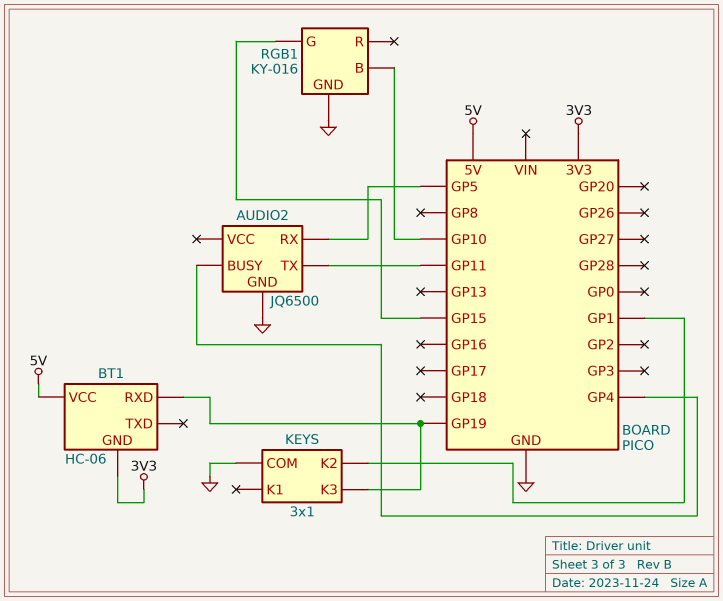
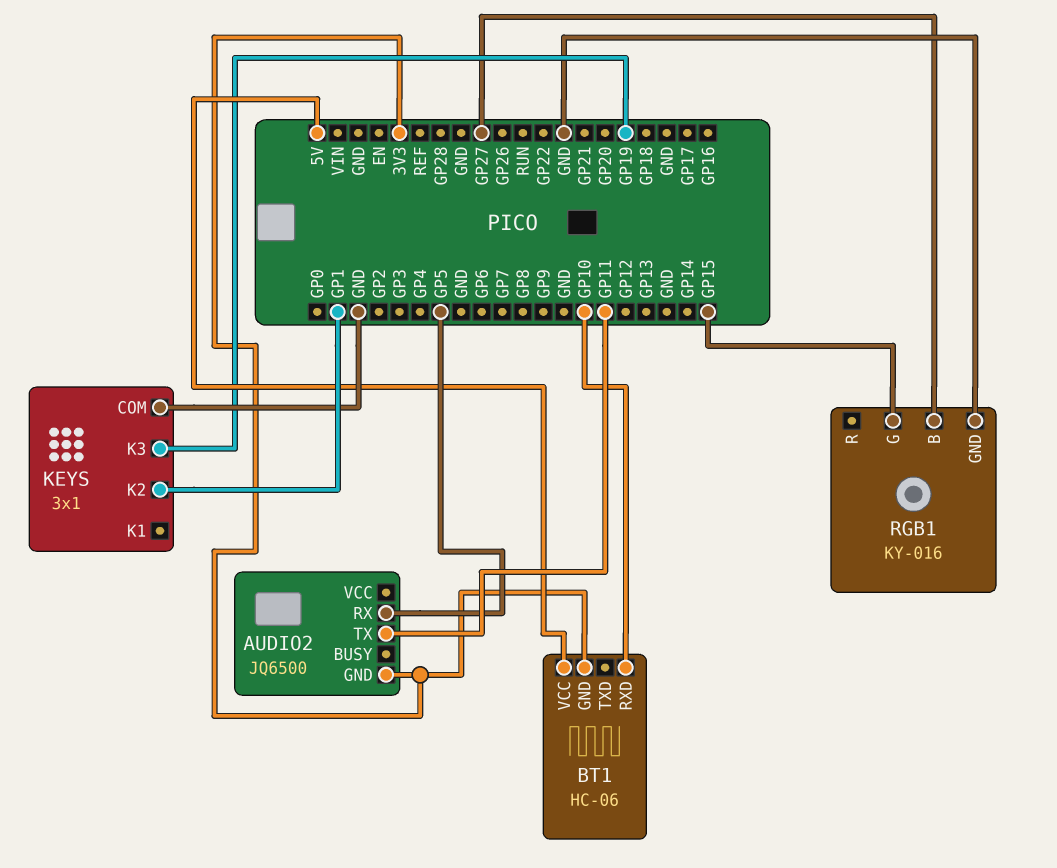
AUDIO2 pin BUSY: GP4 -> none
AUDIO2 pin GND: GND -> 3V3
BT1 pin RXD: GP19 -> GP10
RGB1 pin B: GP10 -> GP27

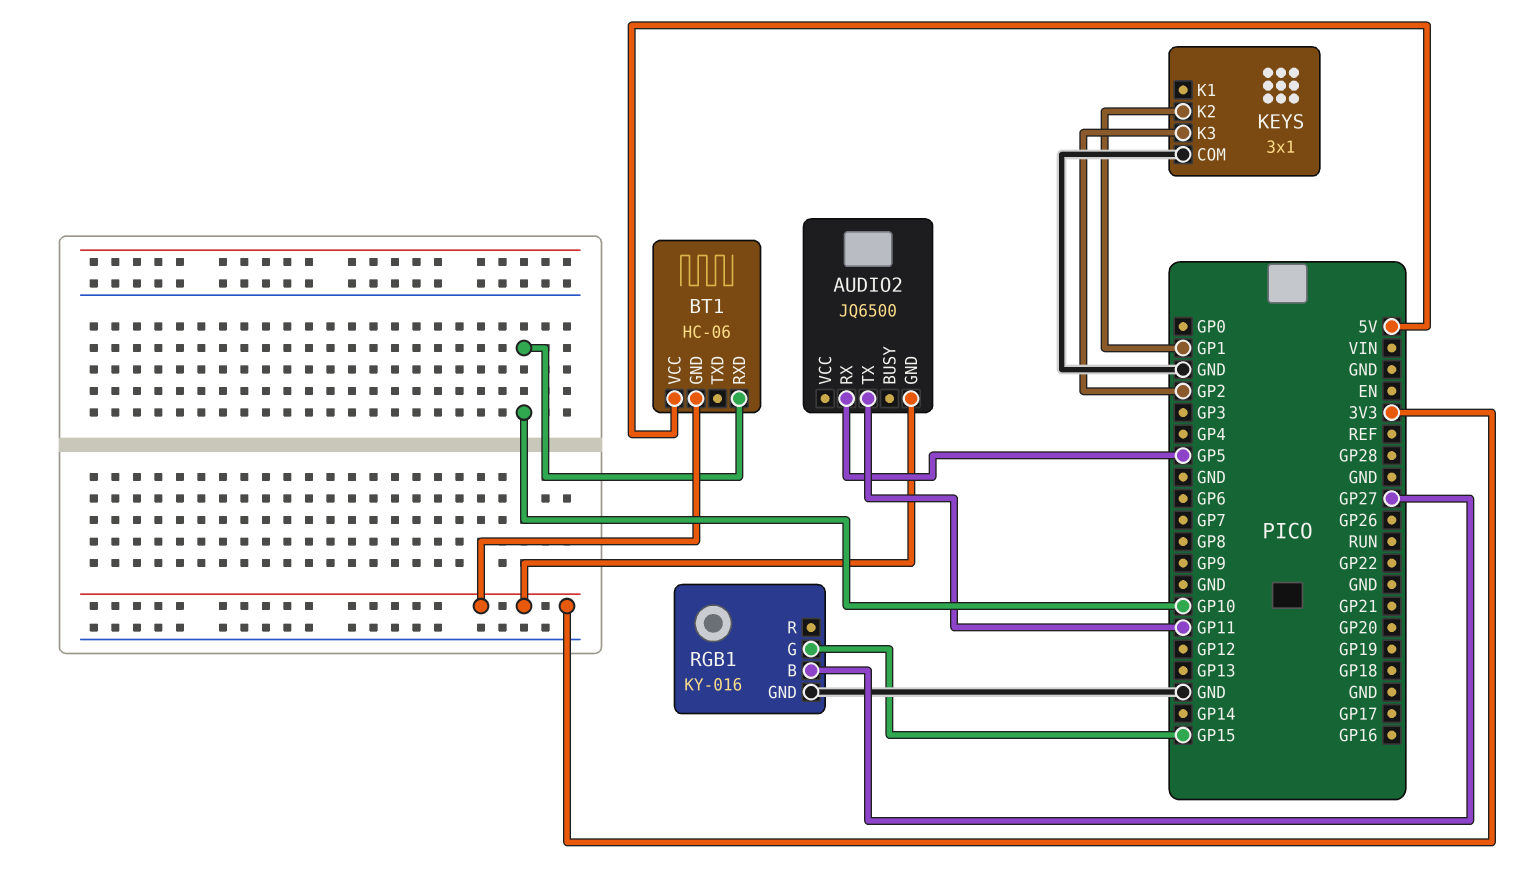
KEYS pin K3: GP19 -> GP2

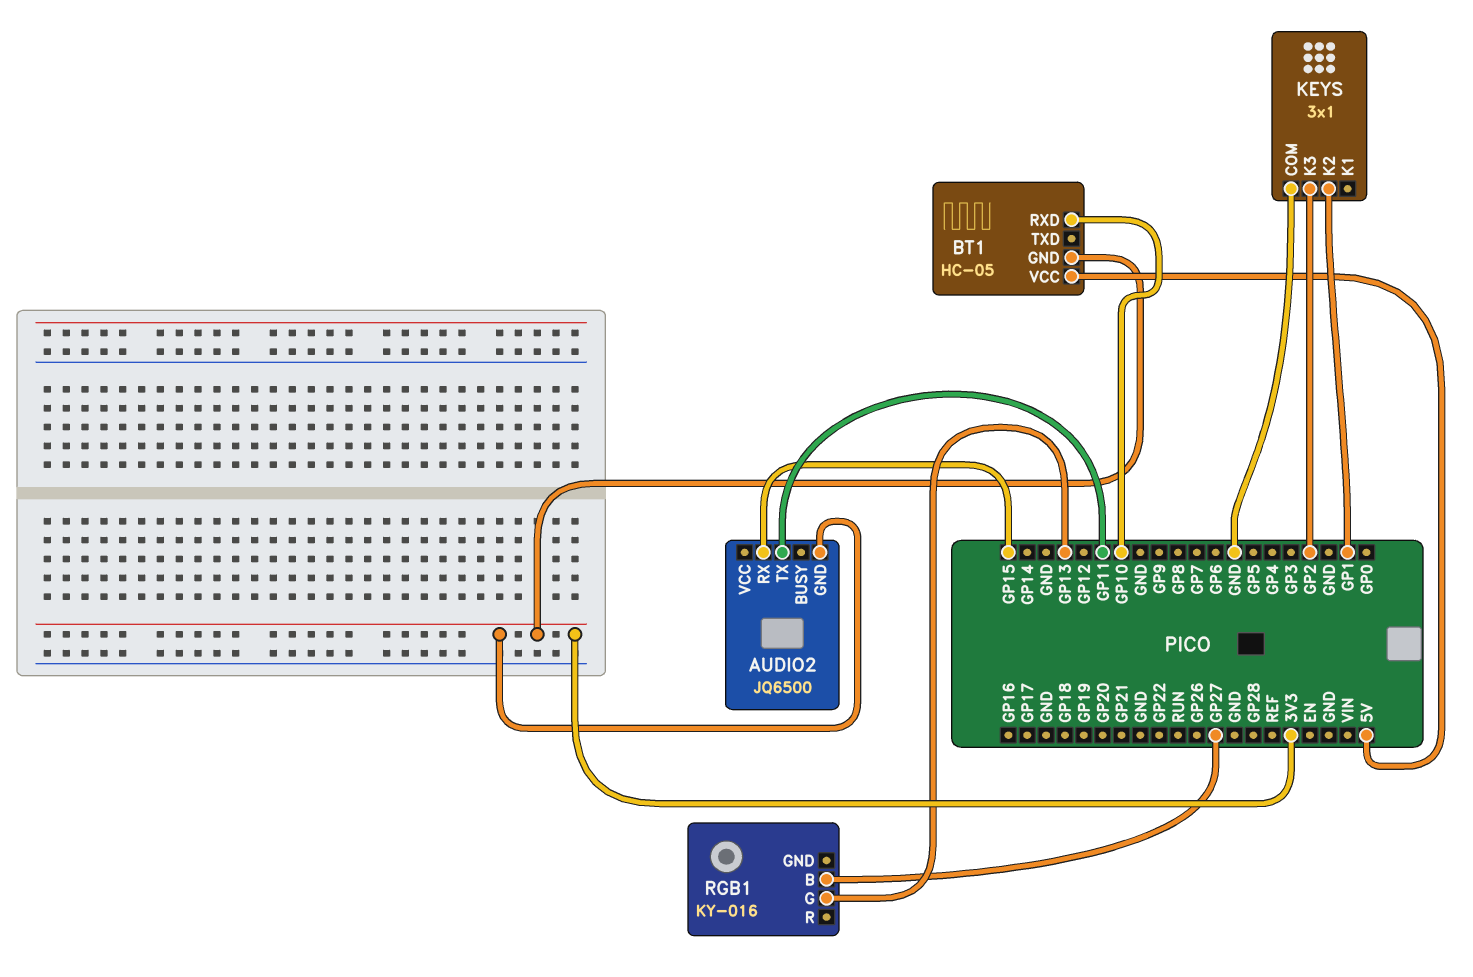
AUDIO2 pin RX: GP5 -> GP15
BT1: HC-06 -> HC-05
RGB1 pin G: GP15 -> GP13
RGB1 pin GND: GND -> none

